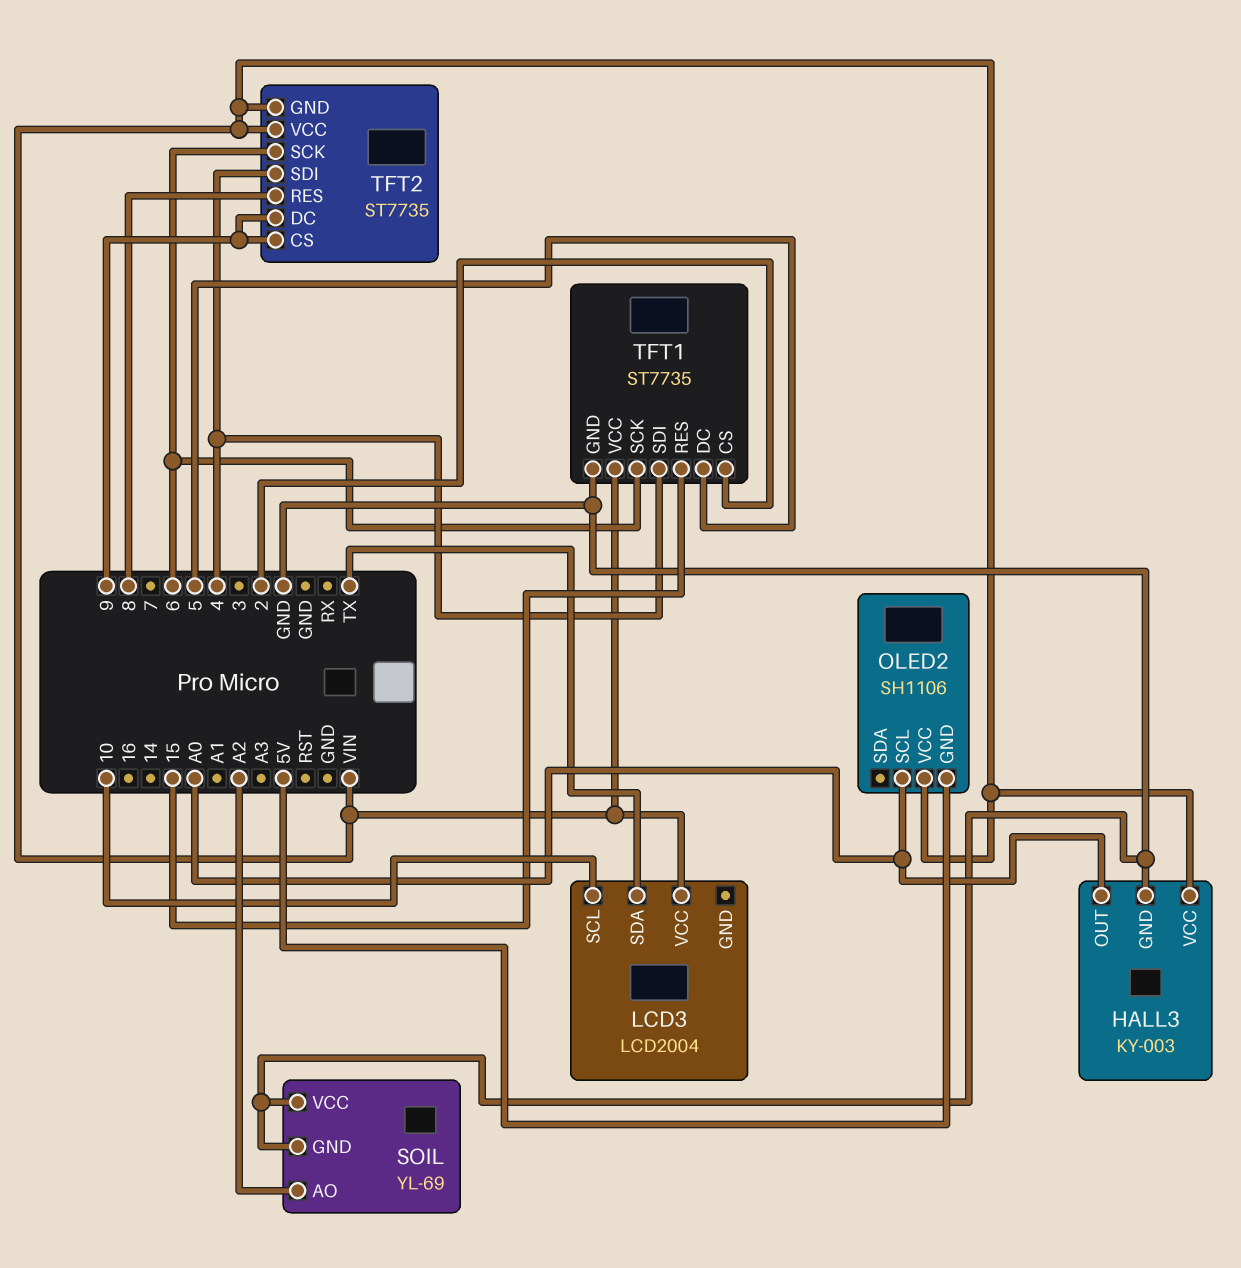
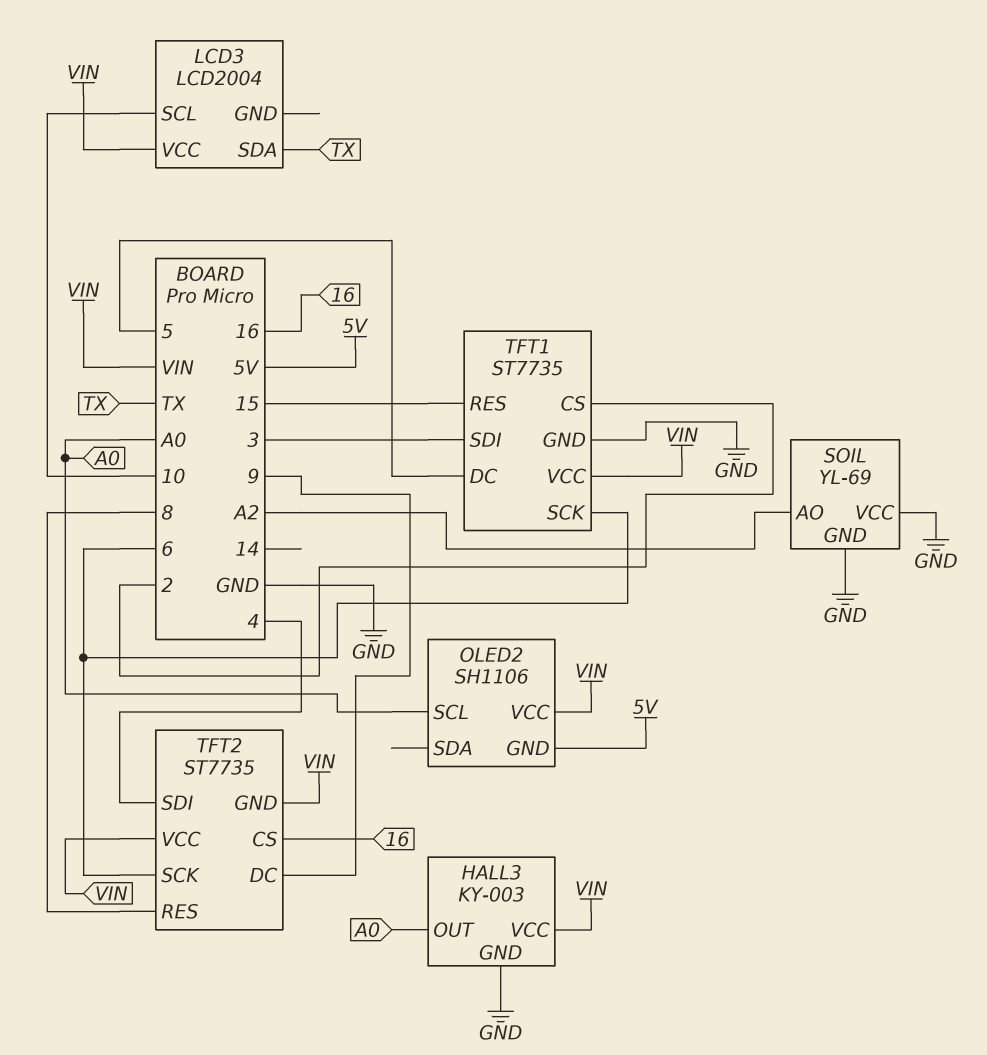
TFT1 pin SDI: 4 -> 3
TFT2 pin CS: 9 -> 16

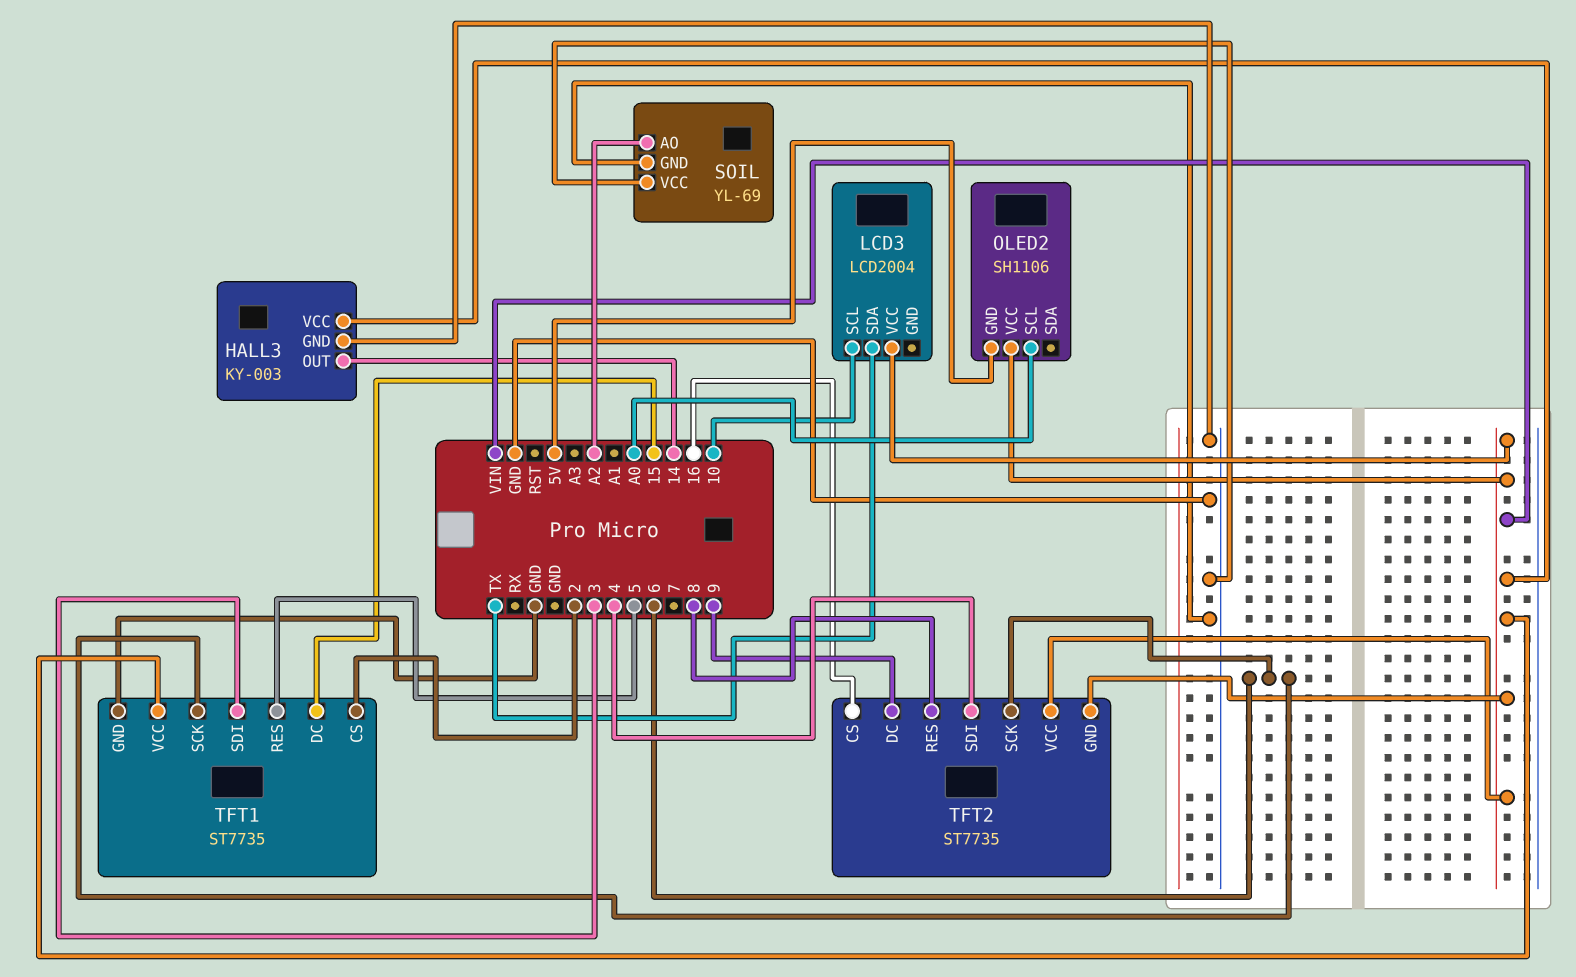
HALL3 pin OUT: A0 -> 14
TFT1 pin DC: 5 -> 15
TFT1 pin RES: 15 -> 5

